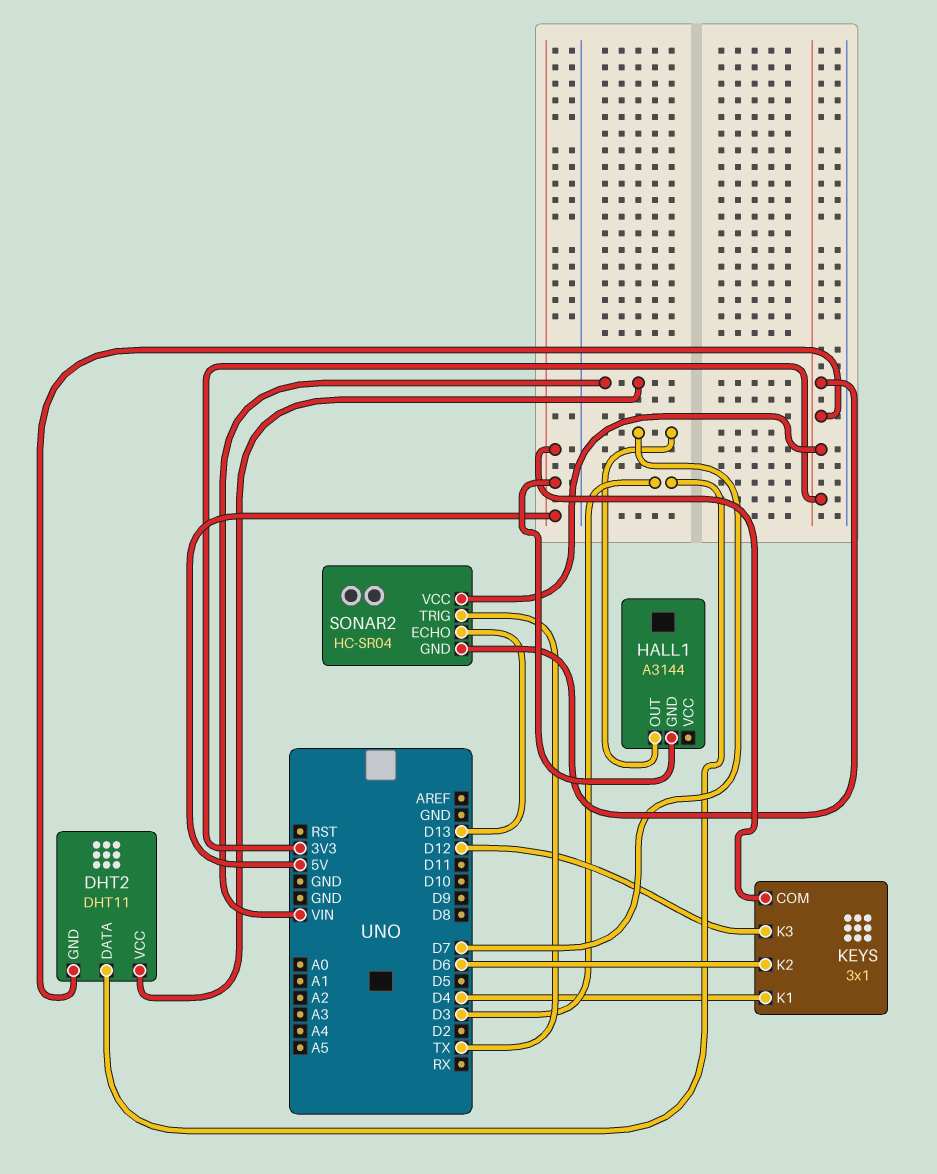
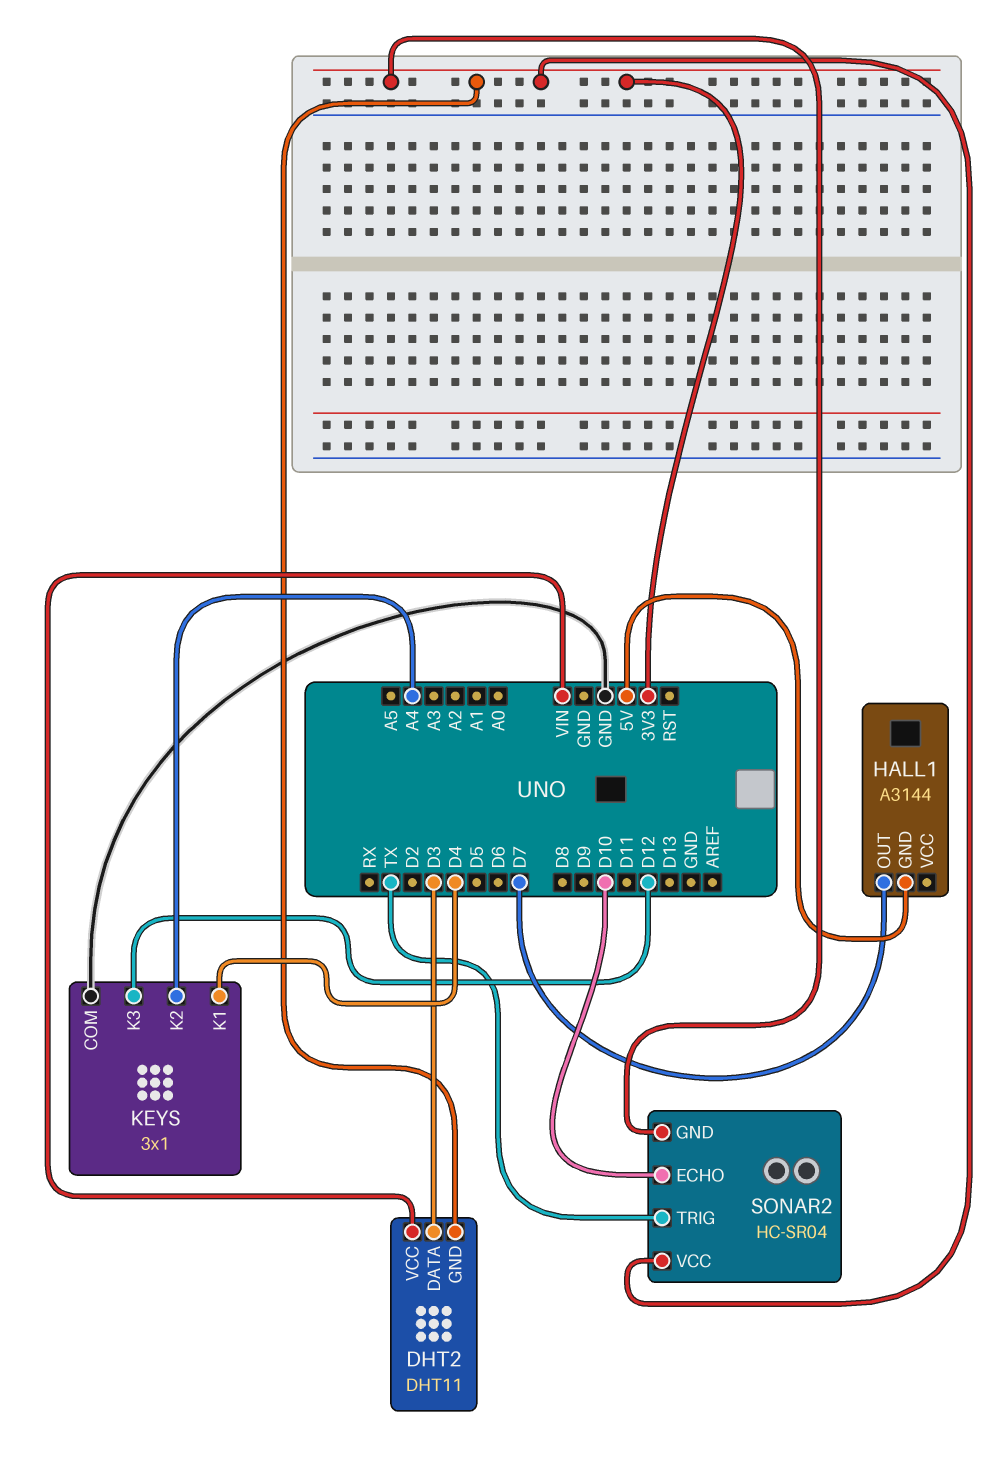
KEYS pin COM: 5V -> GND
KEYS pin K2: D6 -> A4
SONAR2 pin ECHO: D13 -> D10

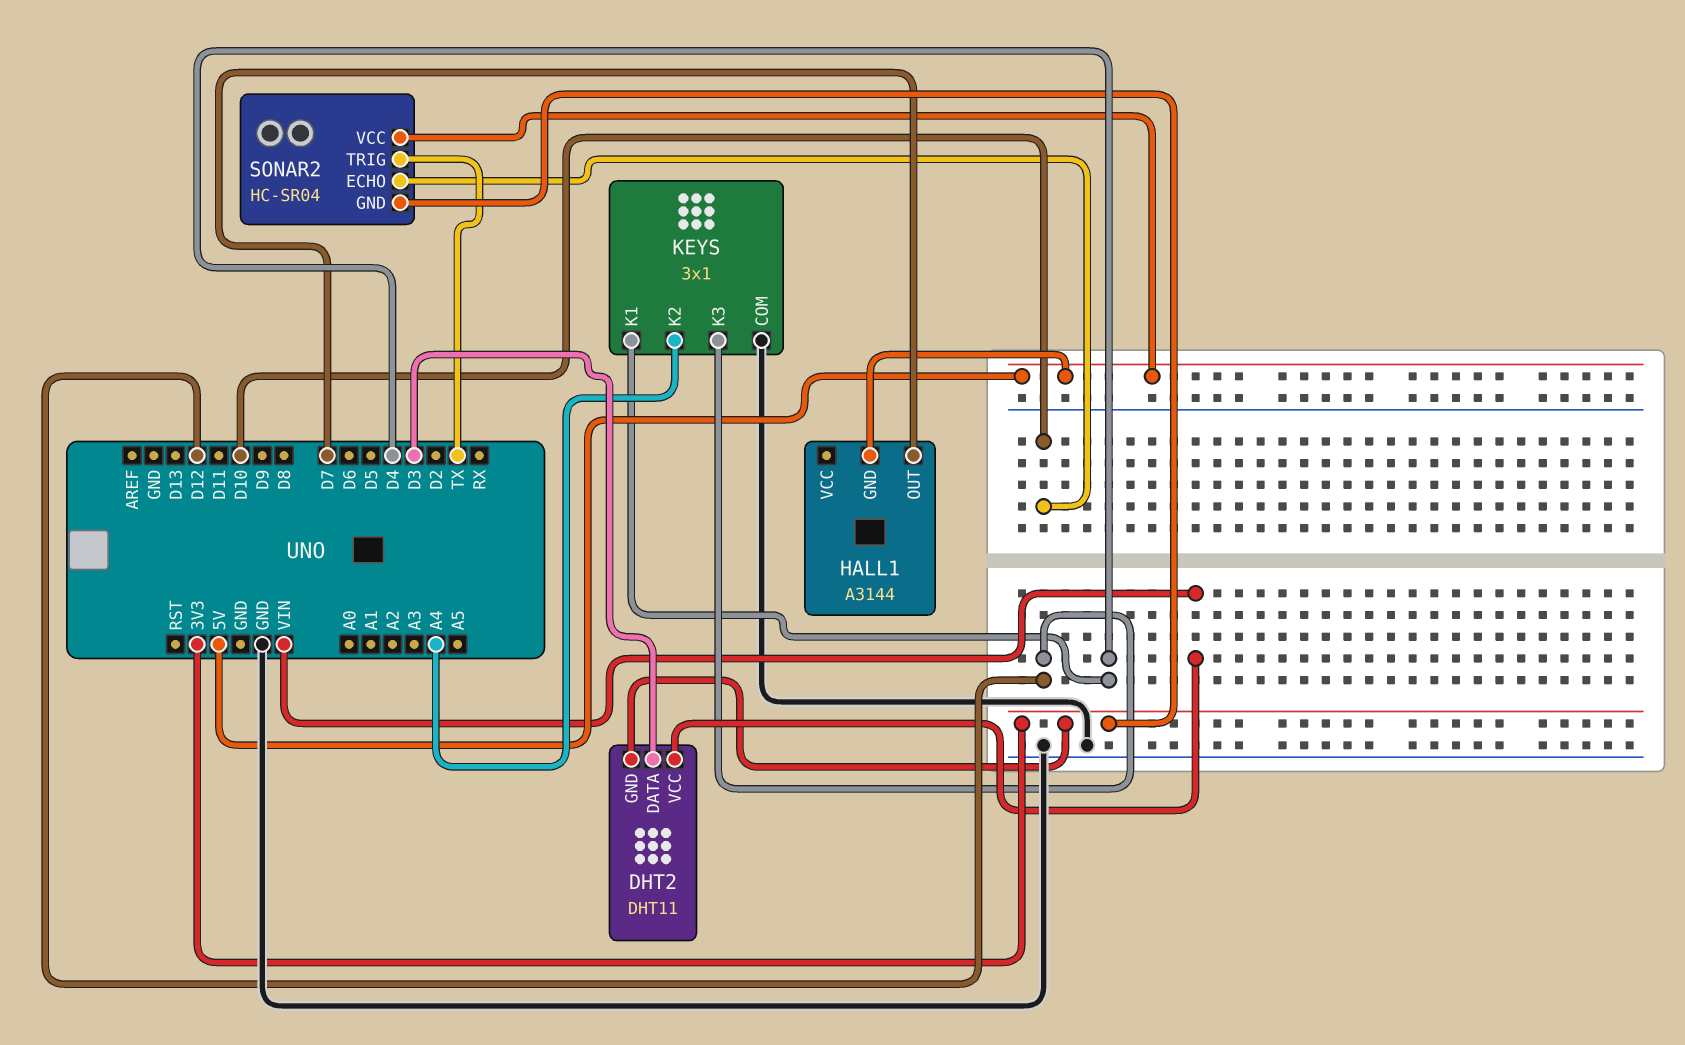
SONAR2 pin VCC: 3V3 -> 5V

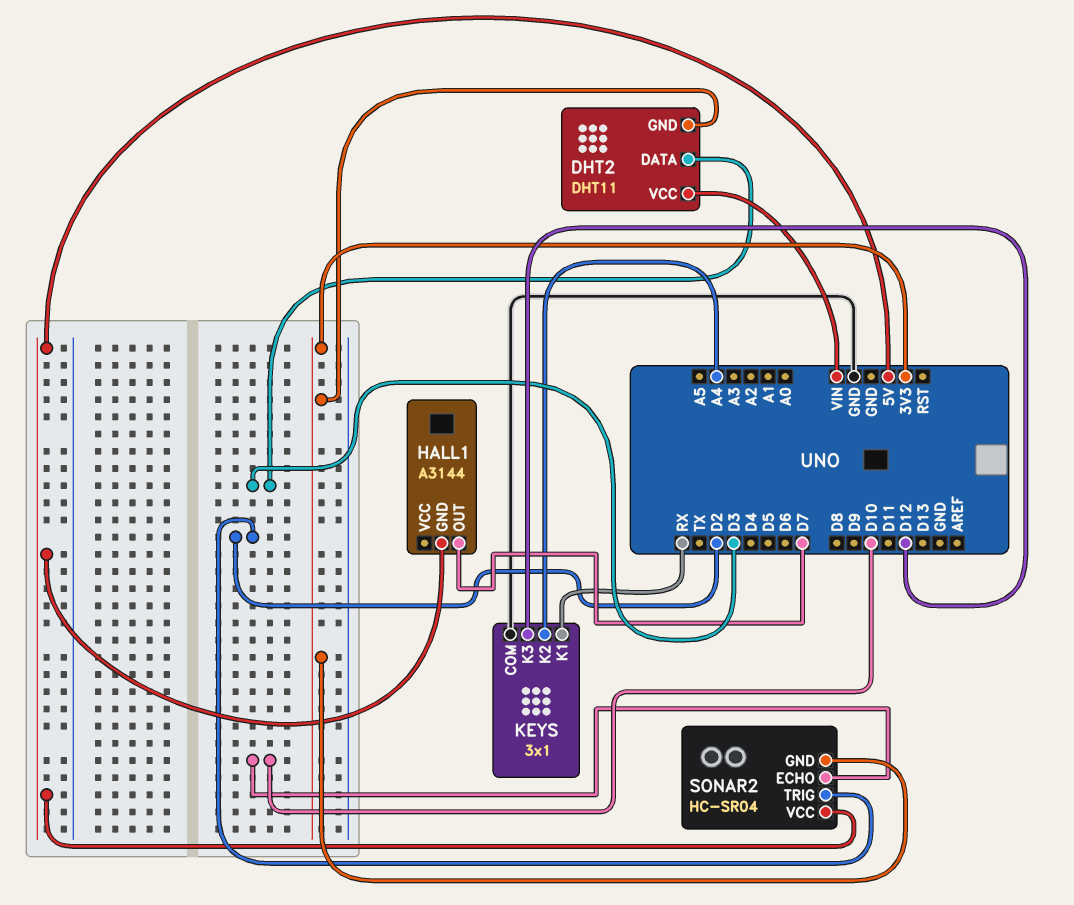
KEYS pin K1: D4 -> RX
SONAR2 pin TRIG: TX -> D2

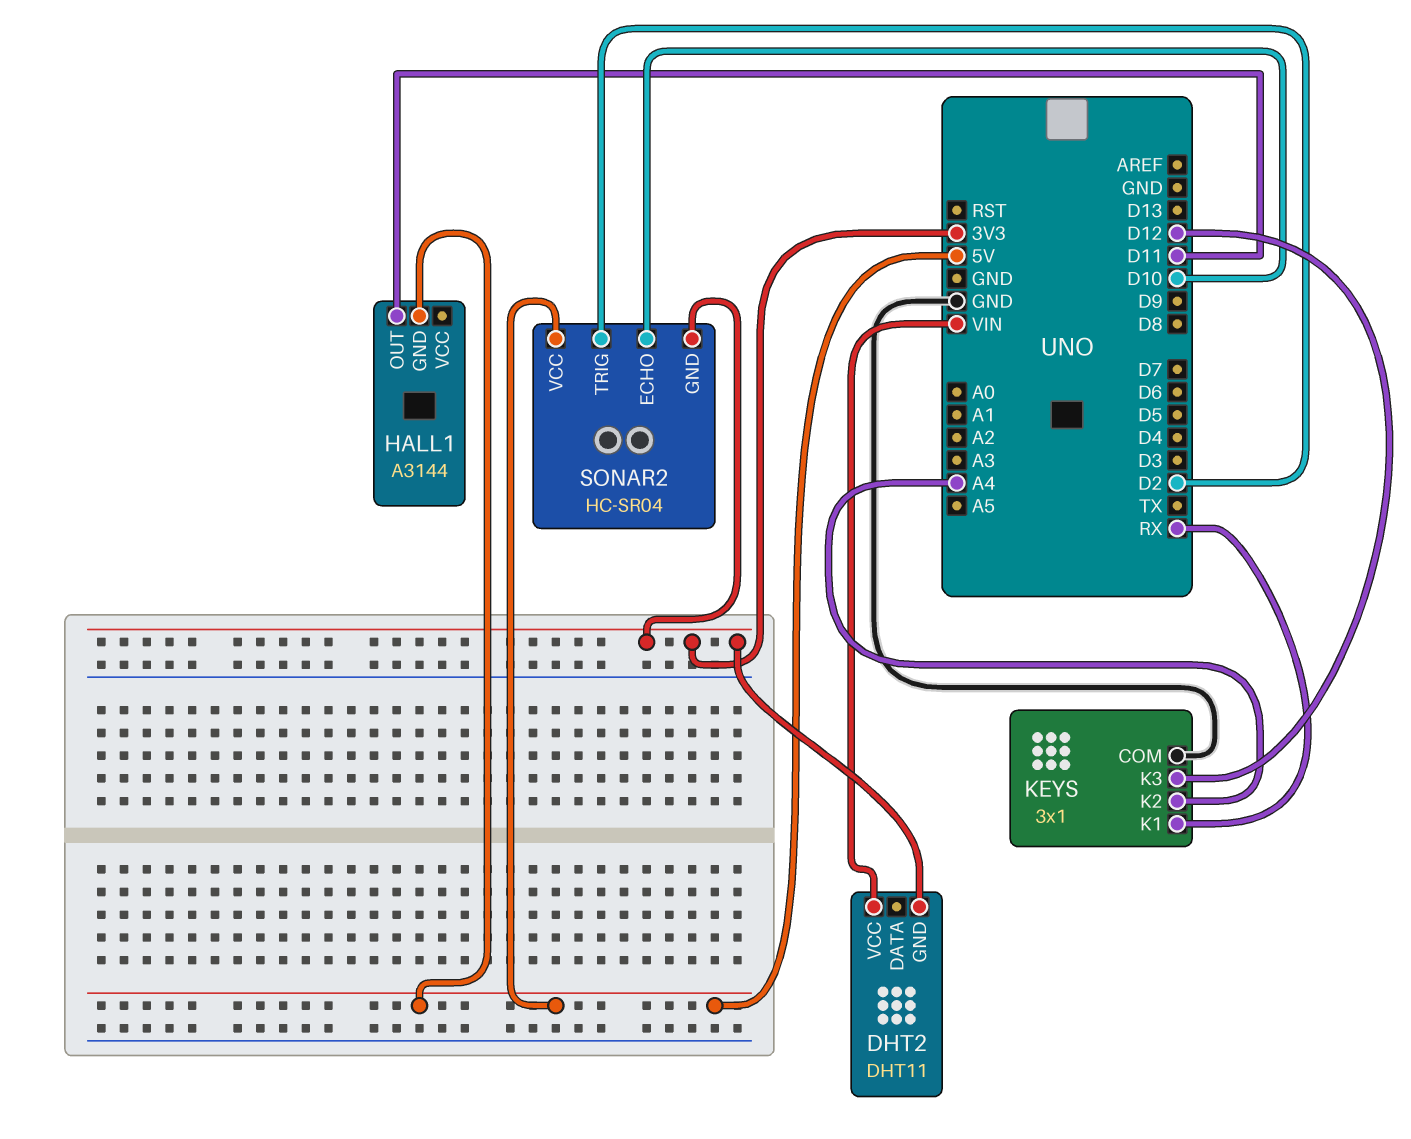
DHT2 pin DATA: D3 -> none
HALL1 pin OUT: D7 -> D11

